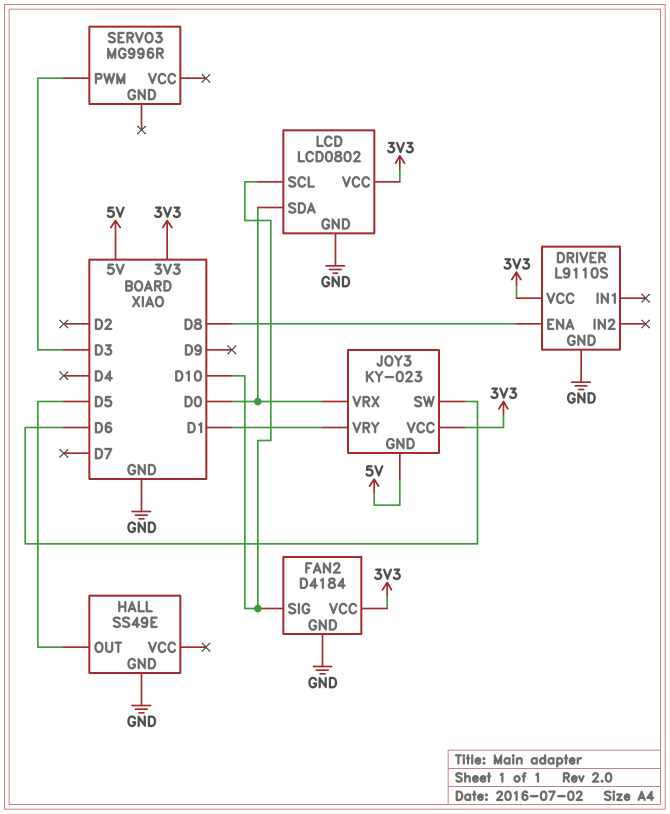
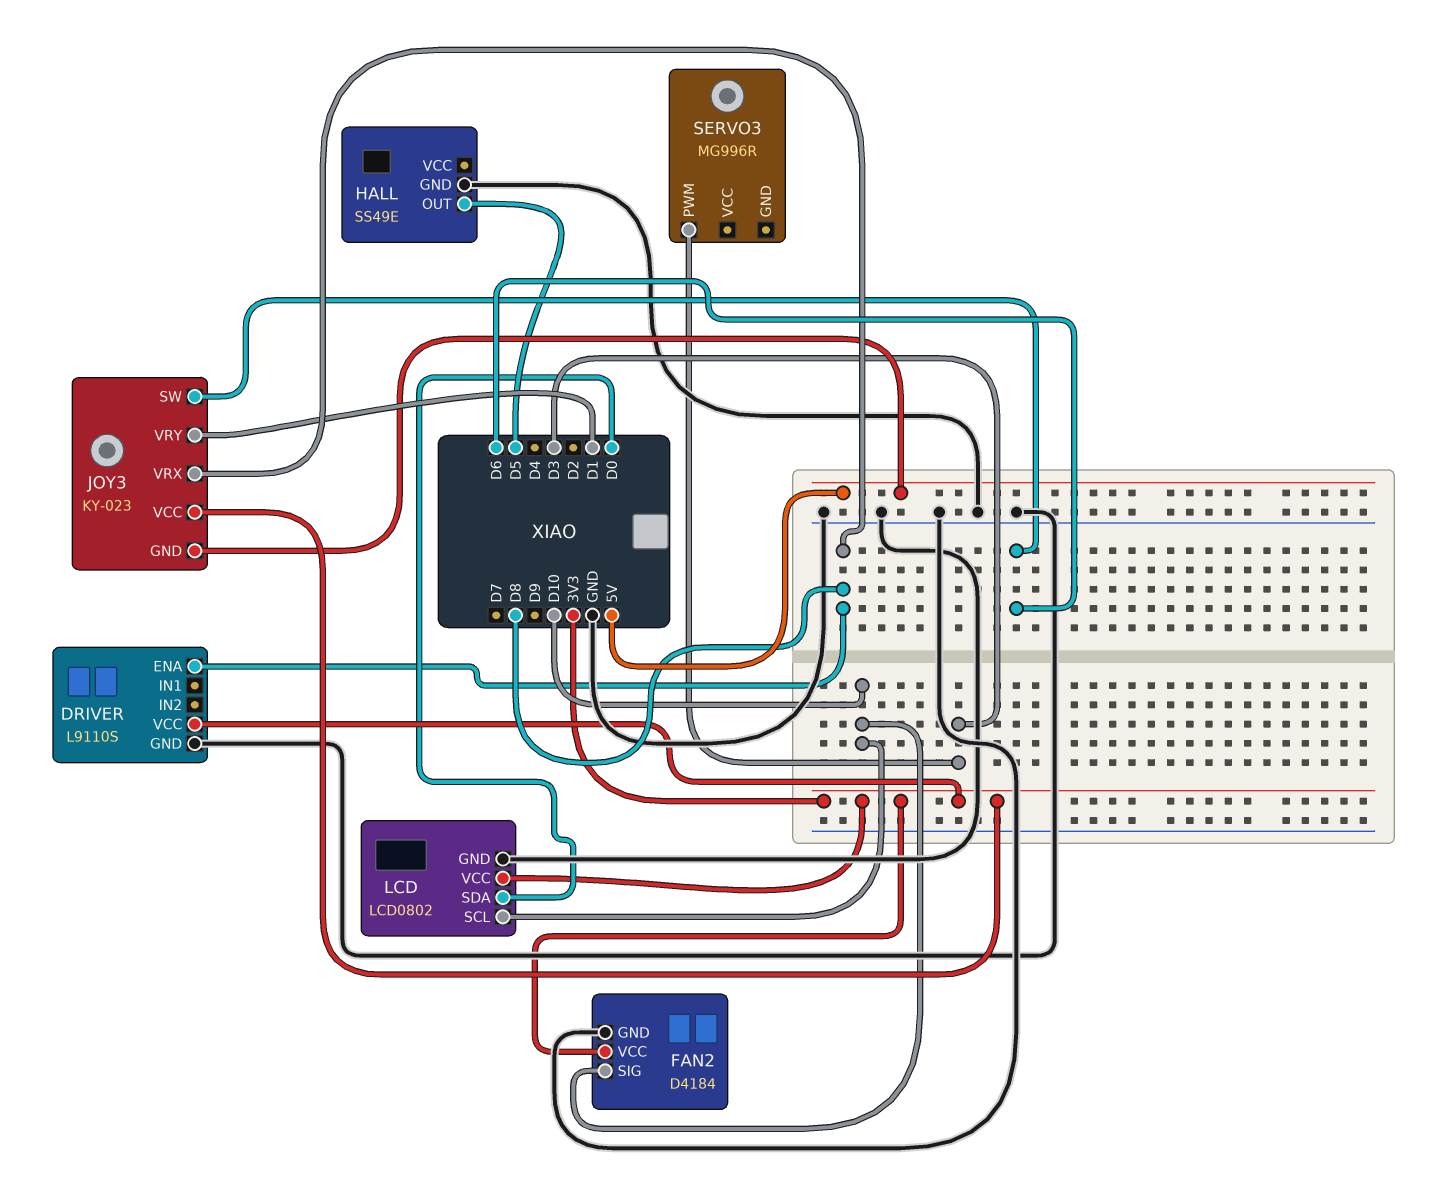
JOY3 pin VRX: D0 -> D8

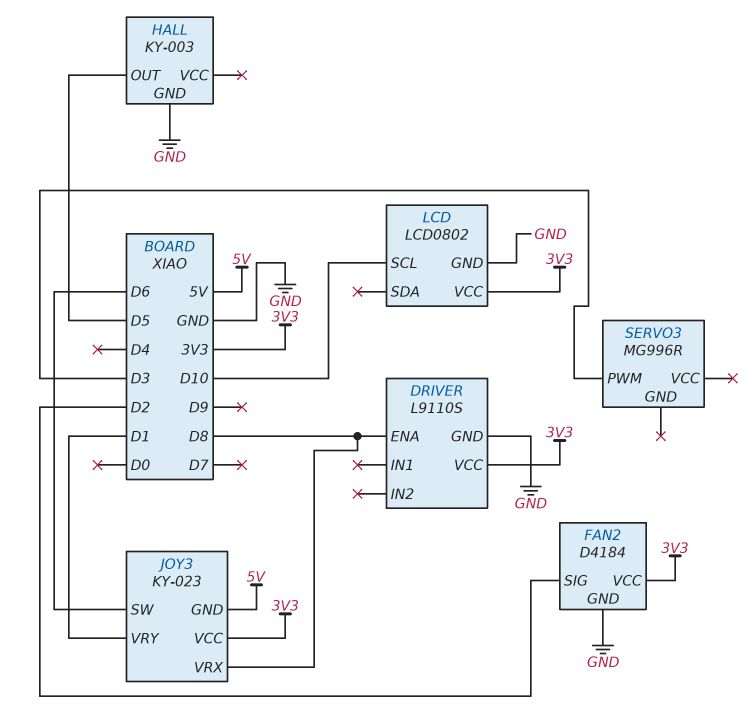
FAN2 pin SIG: D10 -> D2
HALL: SS49E -> KY-003
LCD pin SDA: D0 -> none

